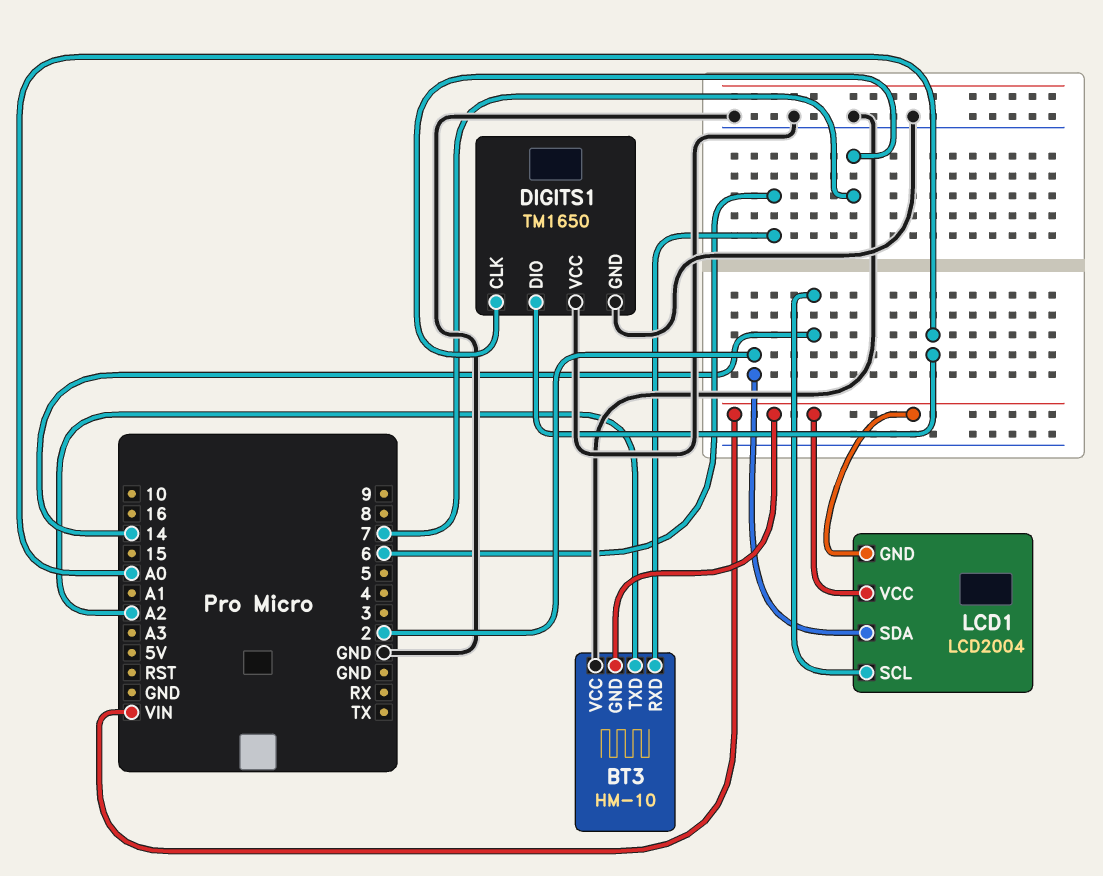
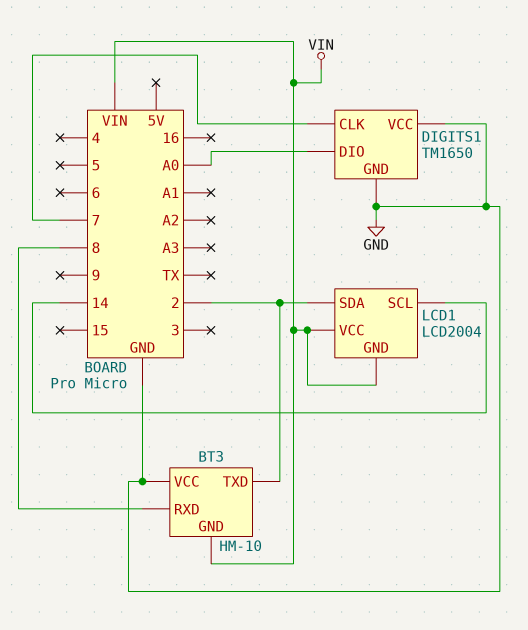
BT3 pin RXD: 6 -> 8
BT3 pin TXD: A2 -> 2

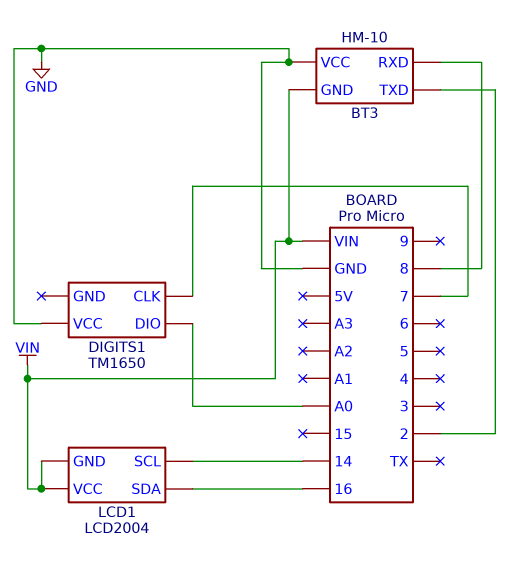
DIGITS1 pin GND: GND -> none
LCD1 pin SDA: 2 -> 16

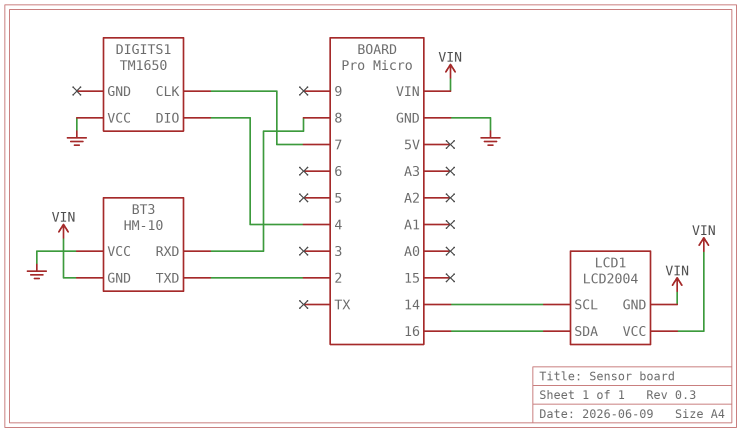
DIGITS1 pin DIO: A0 -> 4

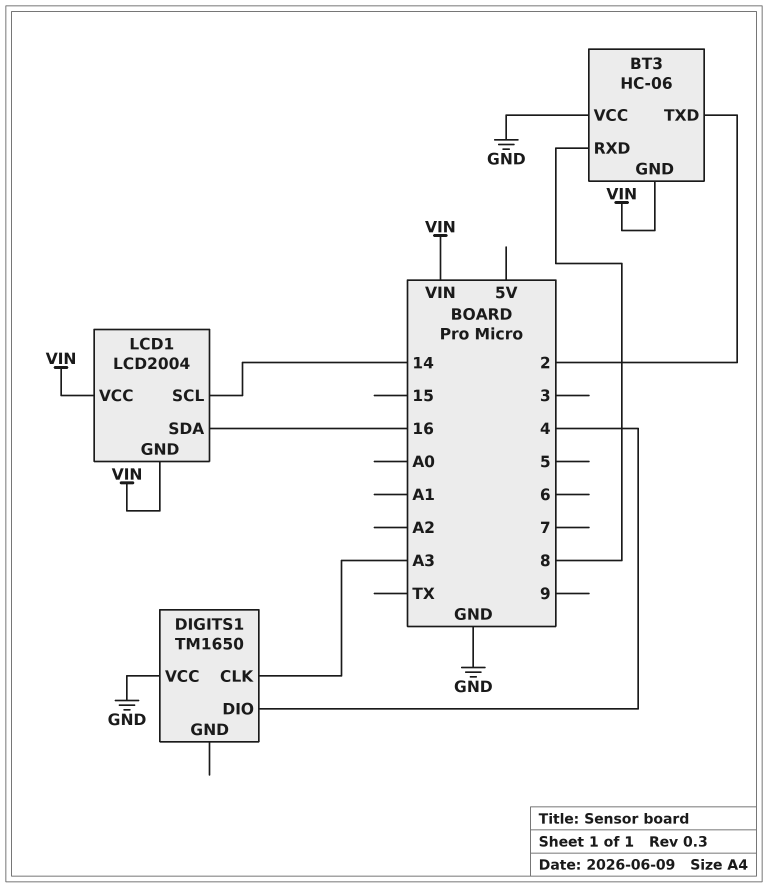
BT3: HM-10 -> HC-06
DIGITS1 pin CLK: 7 -> A3

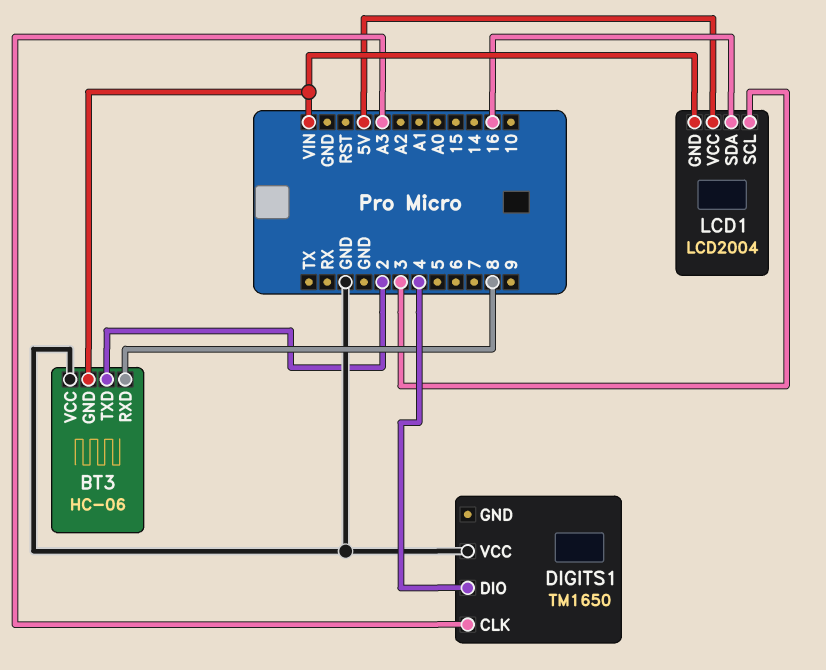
LCD1 pin SCL: 14 -> 3
LCD1 pin VCC: VIN -> 5V

